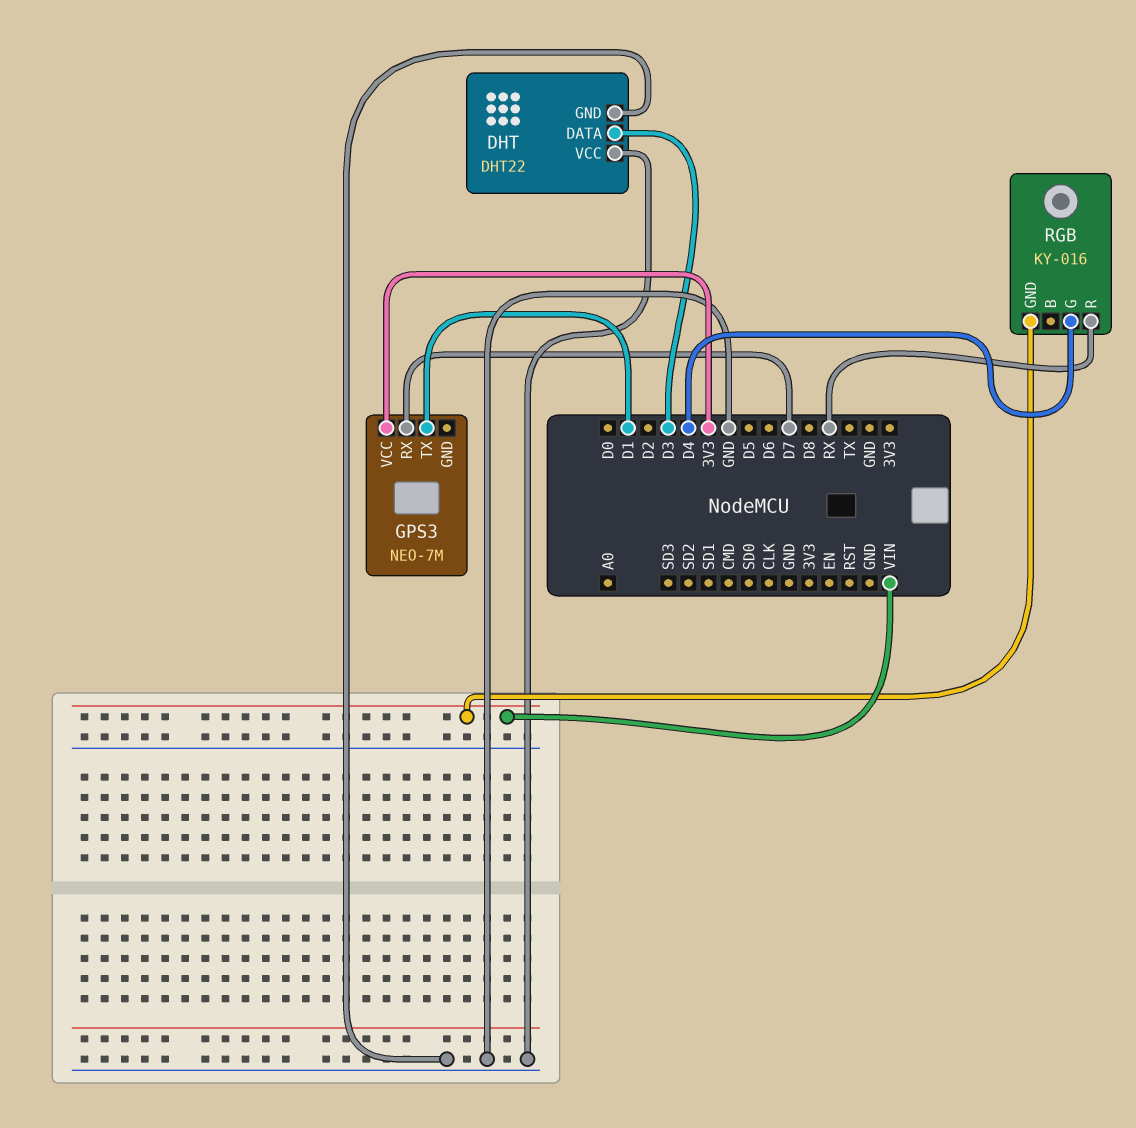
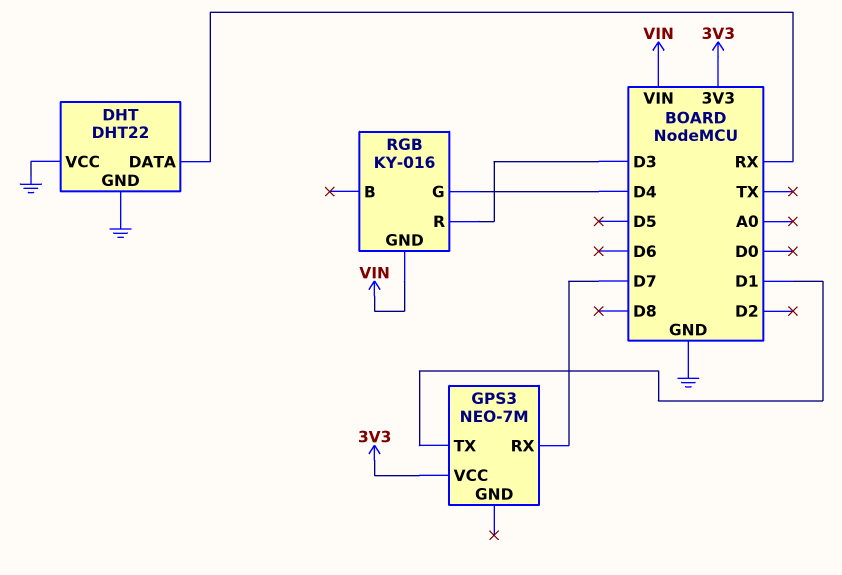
DHT pin DATA: D3 -> RX
RGB pin R: RX -> D3

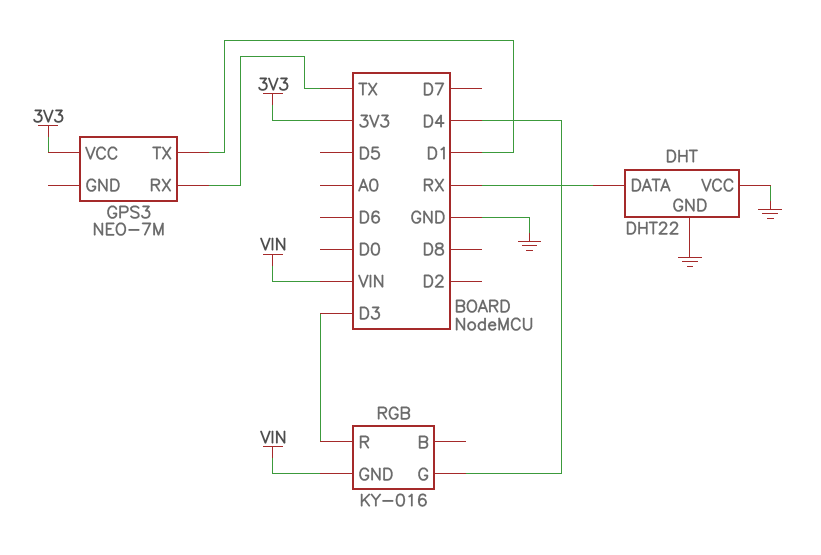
GPS3 pin RX: D7 -> TX

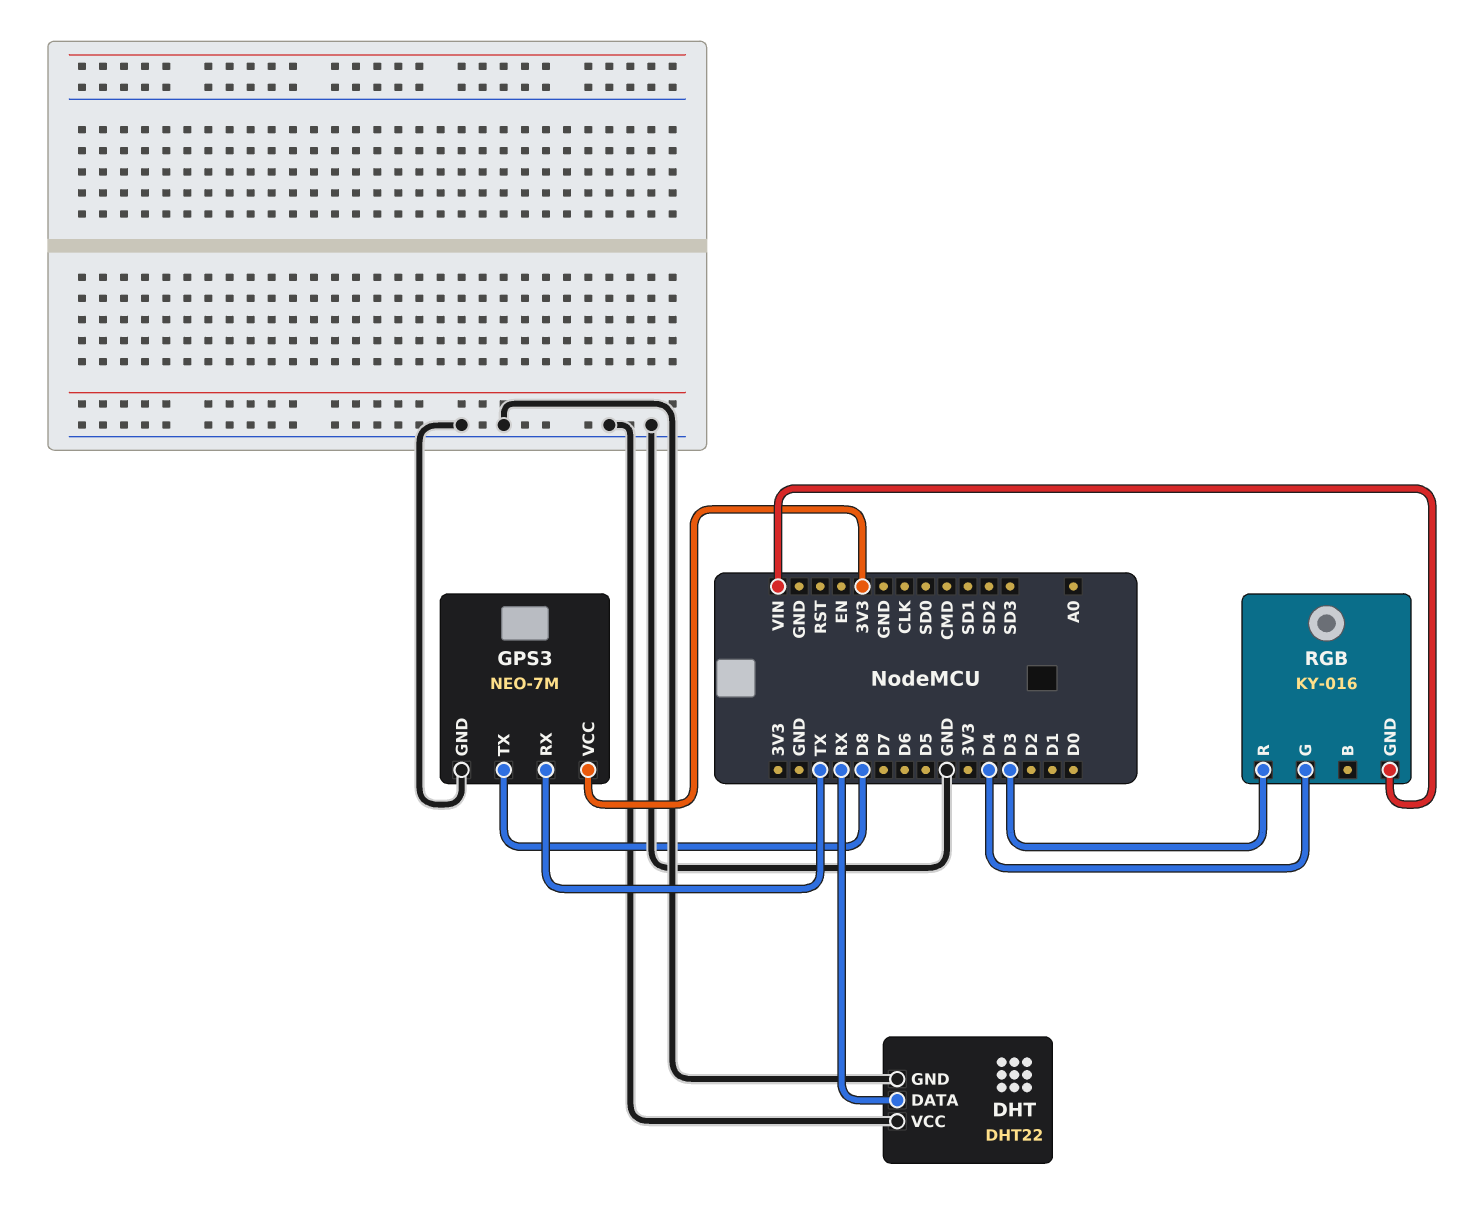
GPS3 pin GND: none -> GND
GPS3 pin TX: D1 -> D8

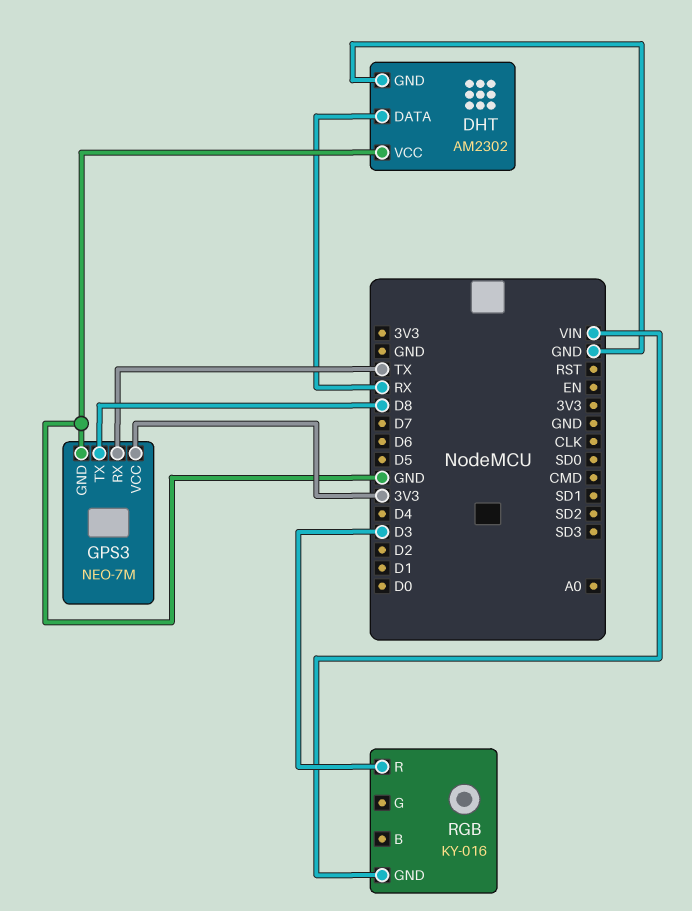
DHT: DHT22 -> AM2302
RGB pin G: D4 -> none

